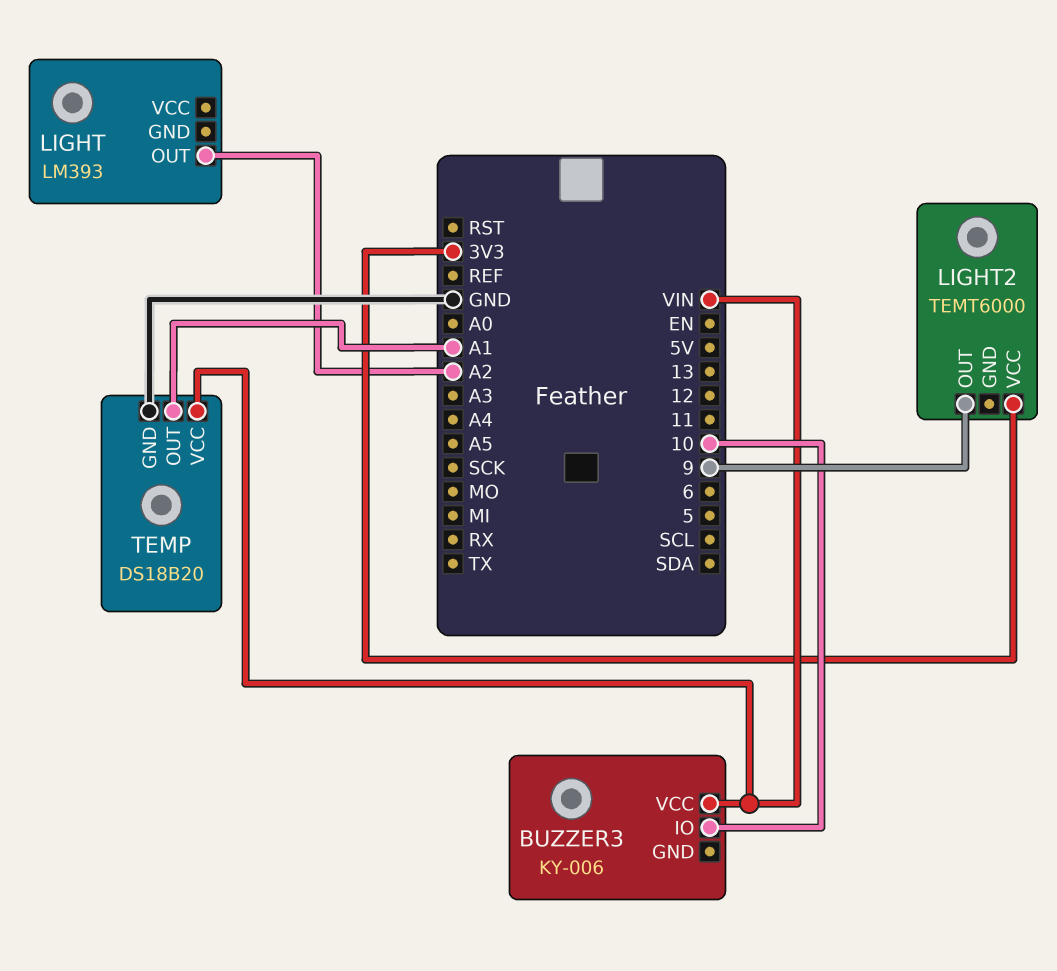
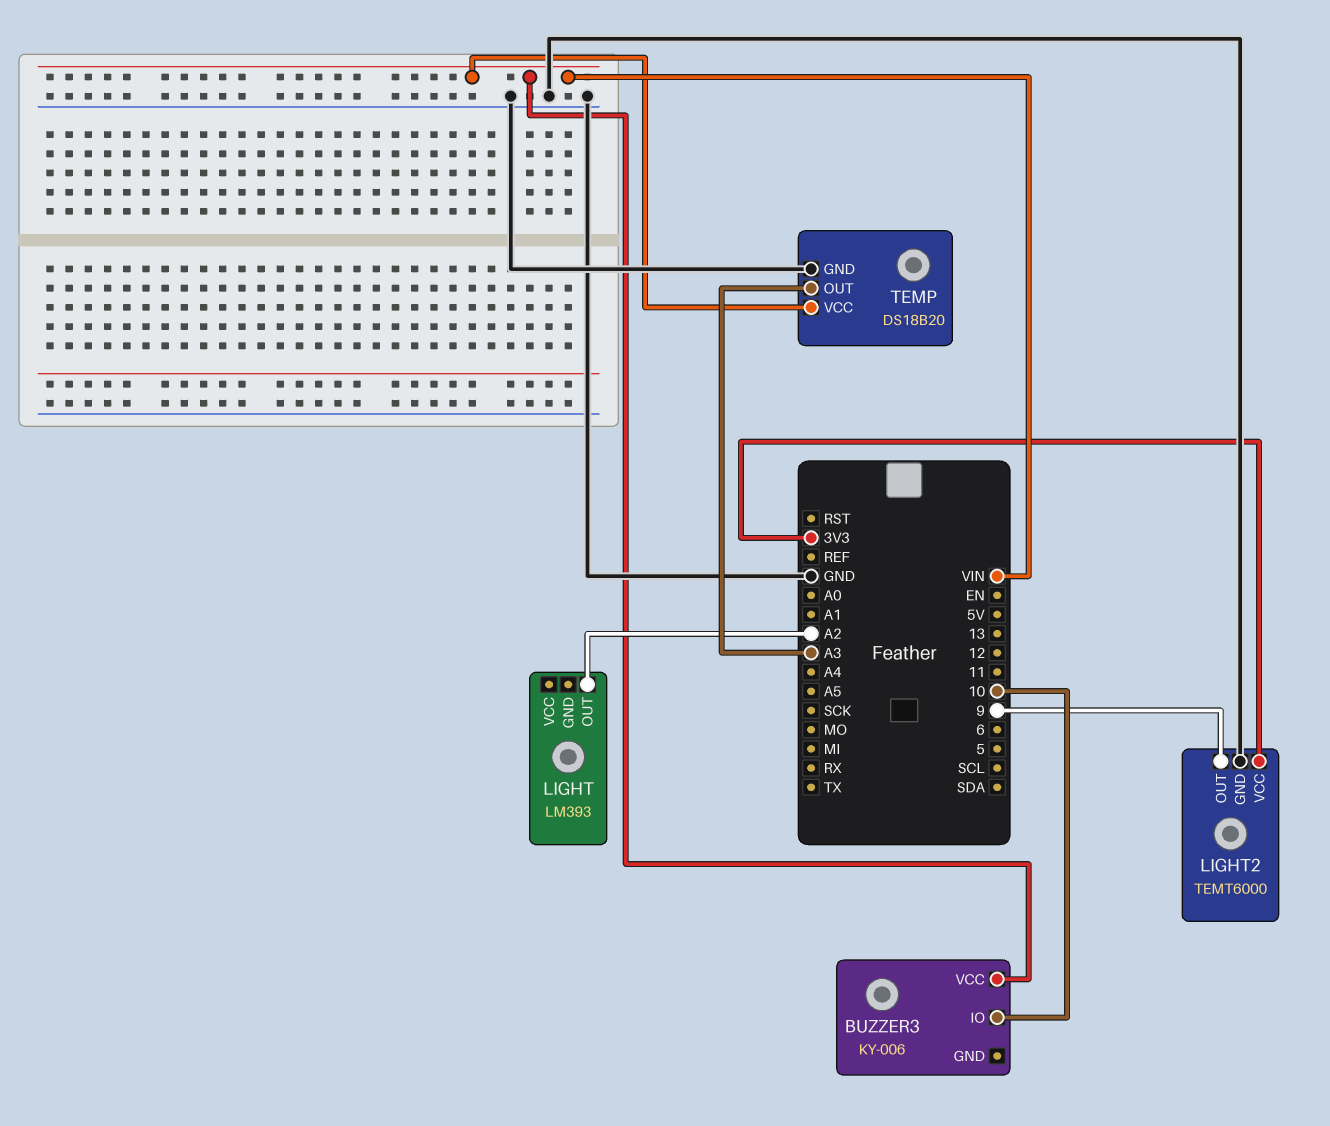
LIGHT2 pin GND: none -> GND
TEMP pin OUT: A1 -> A3

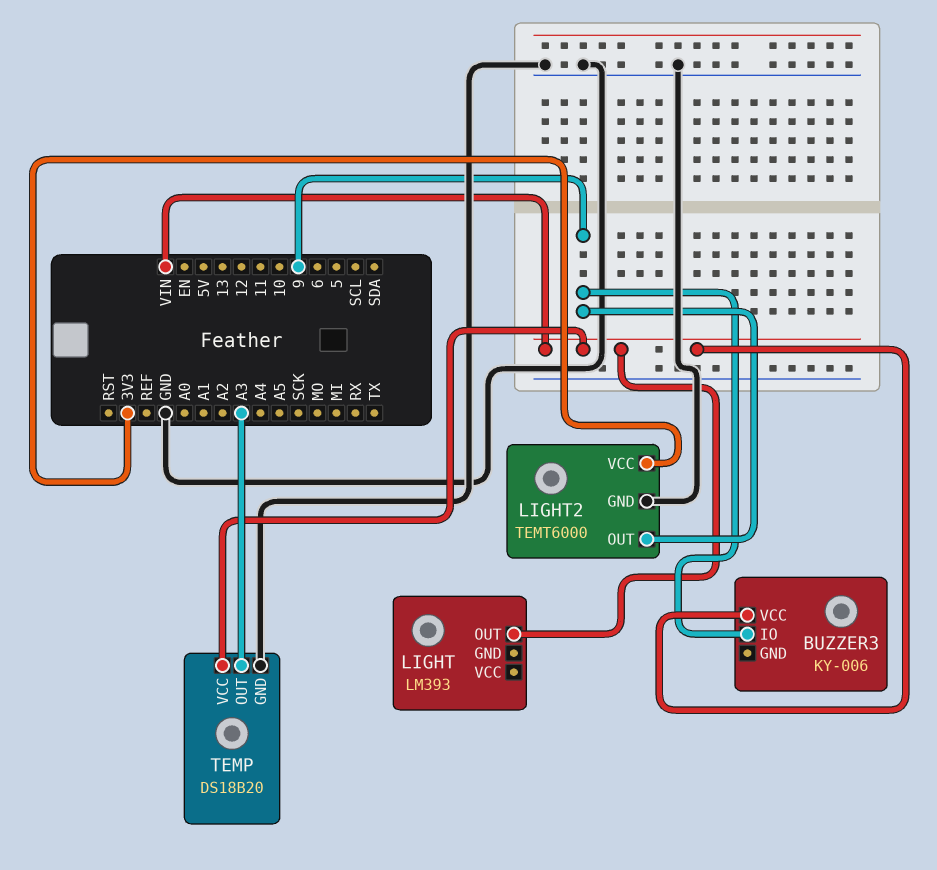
BUZZER3 pin IO: 10 -> 9
LIGHT pin OUT: A2 -> VIN

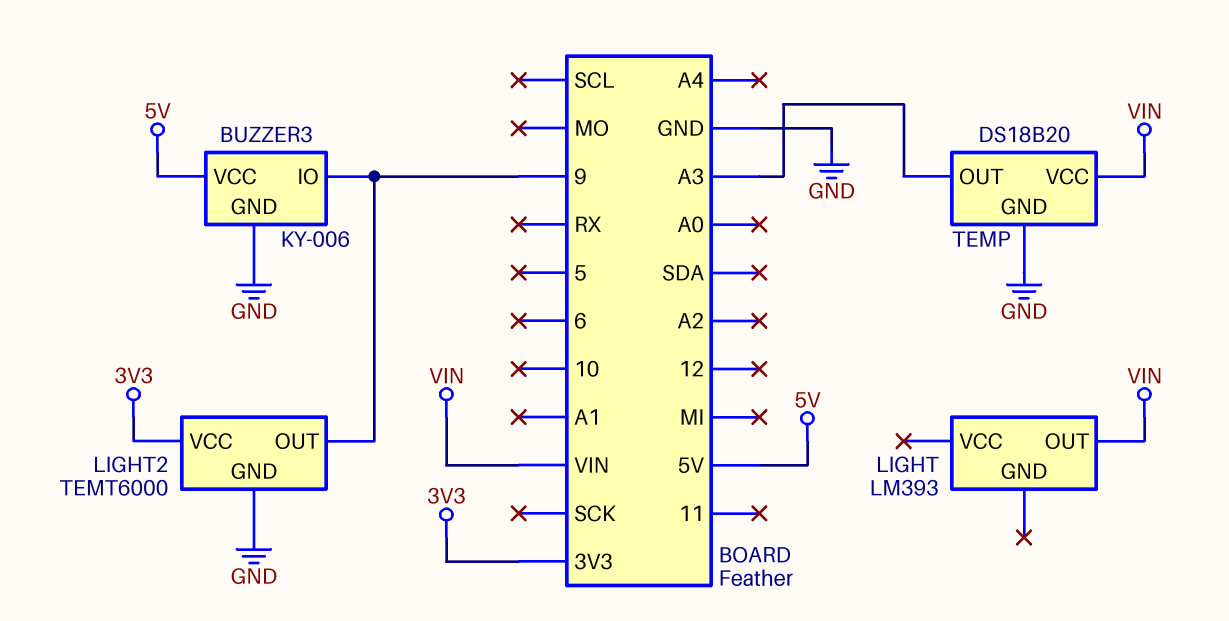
BUZZER3 pin GND: none -> GND
BUZZER3 pin VCC: VIN -> 5V

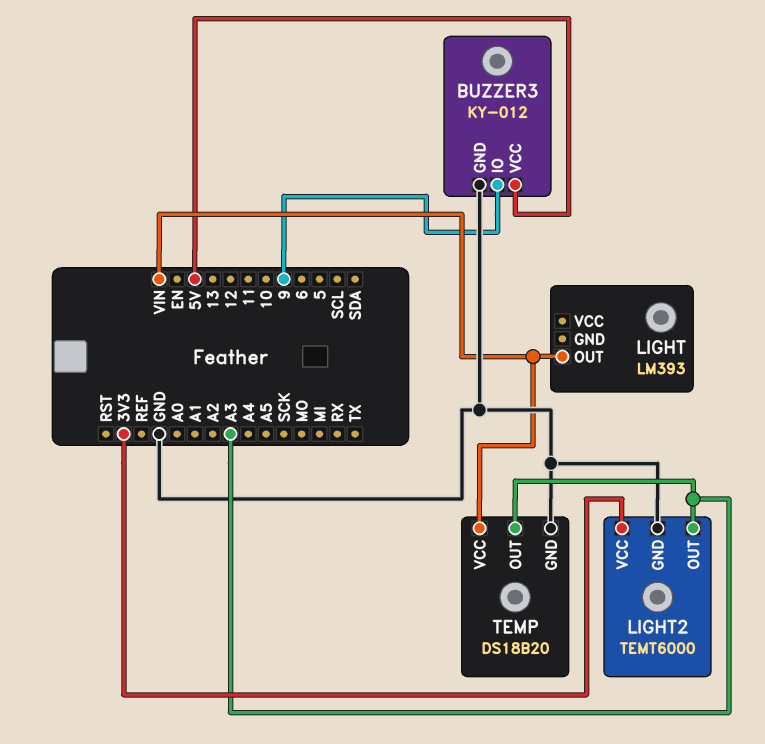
BUZZER3: KY-006 -> KY-012
LIGHT2 pin OUT: 9 -> A3

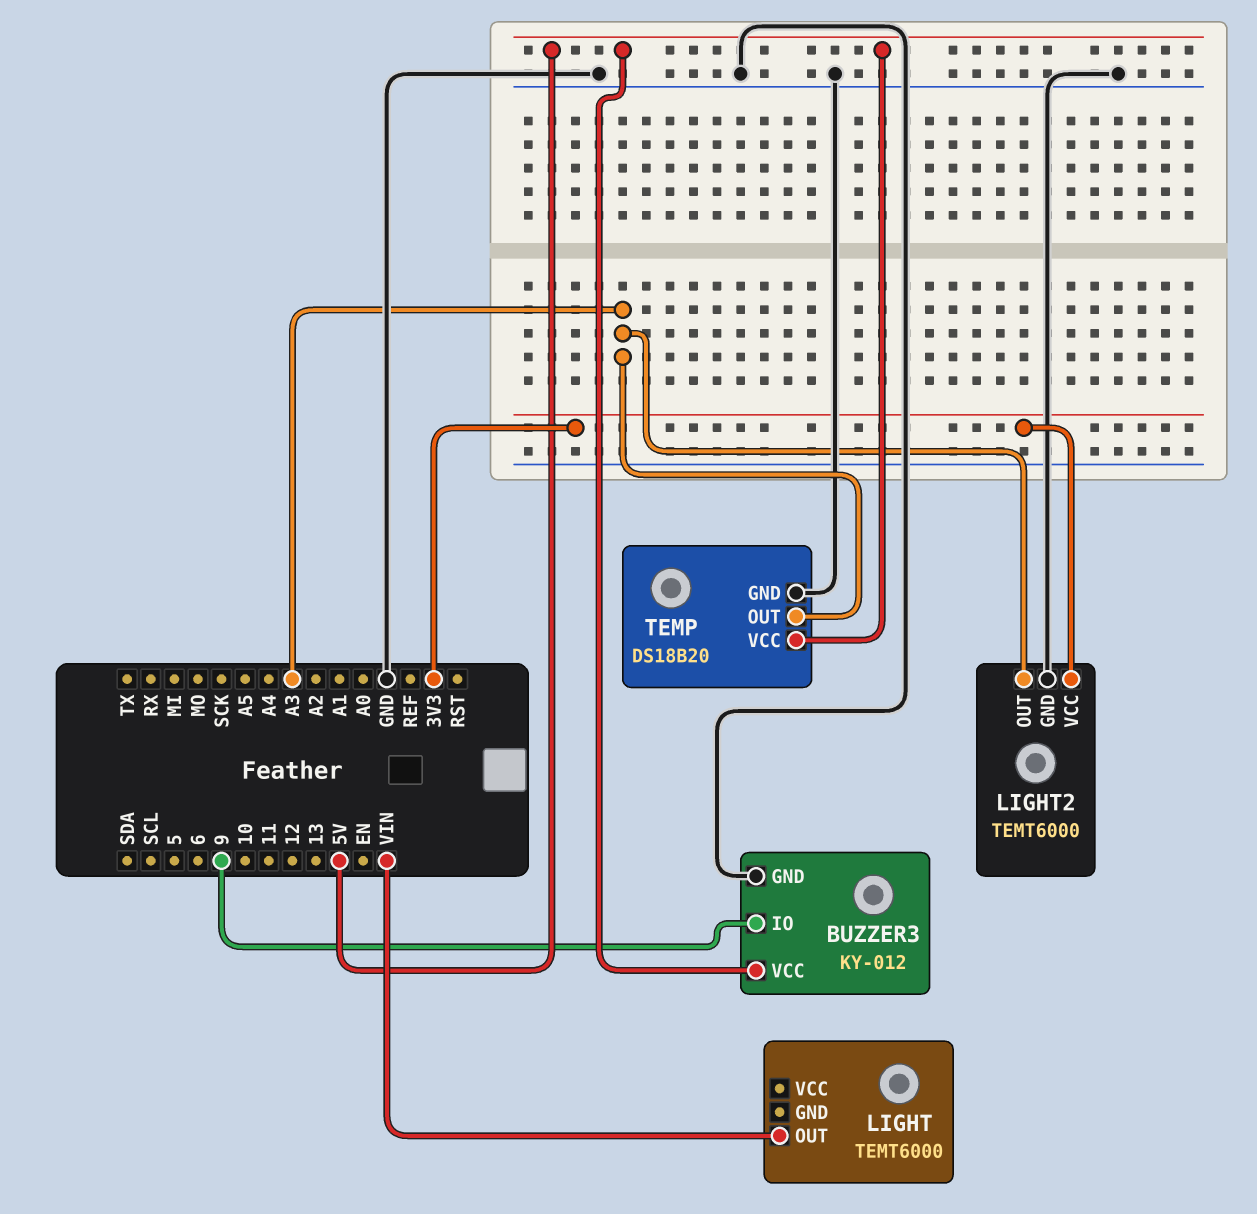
LIGHT: LM393 -> TEMT6000
TEMP pin VCC: VIN -> 5V

